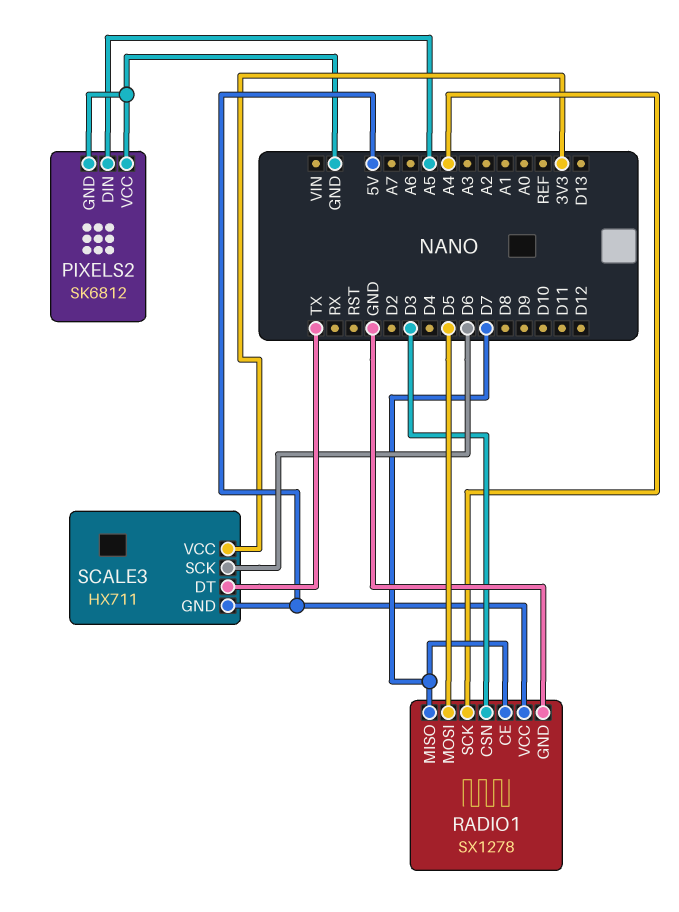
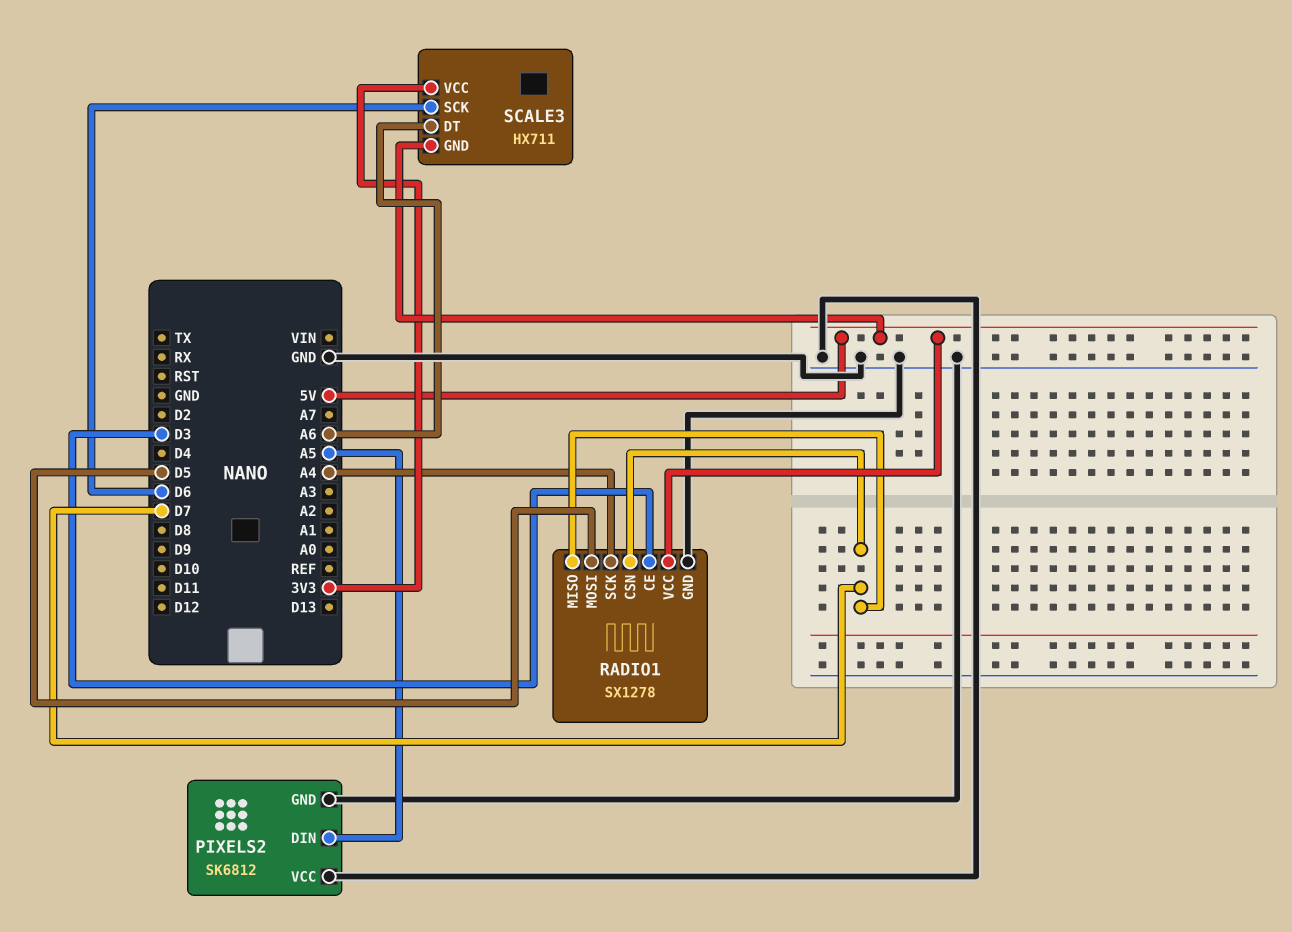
RADIO1 pin CE: D7 -> D3
RADIO1 pin CSN: D3 -> D7
SCALE3 pin DT: TX -> A6

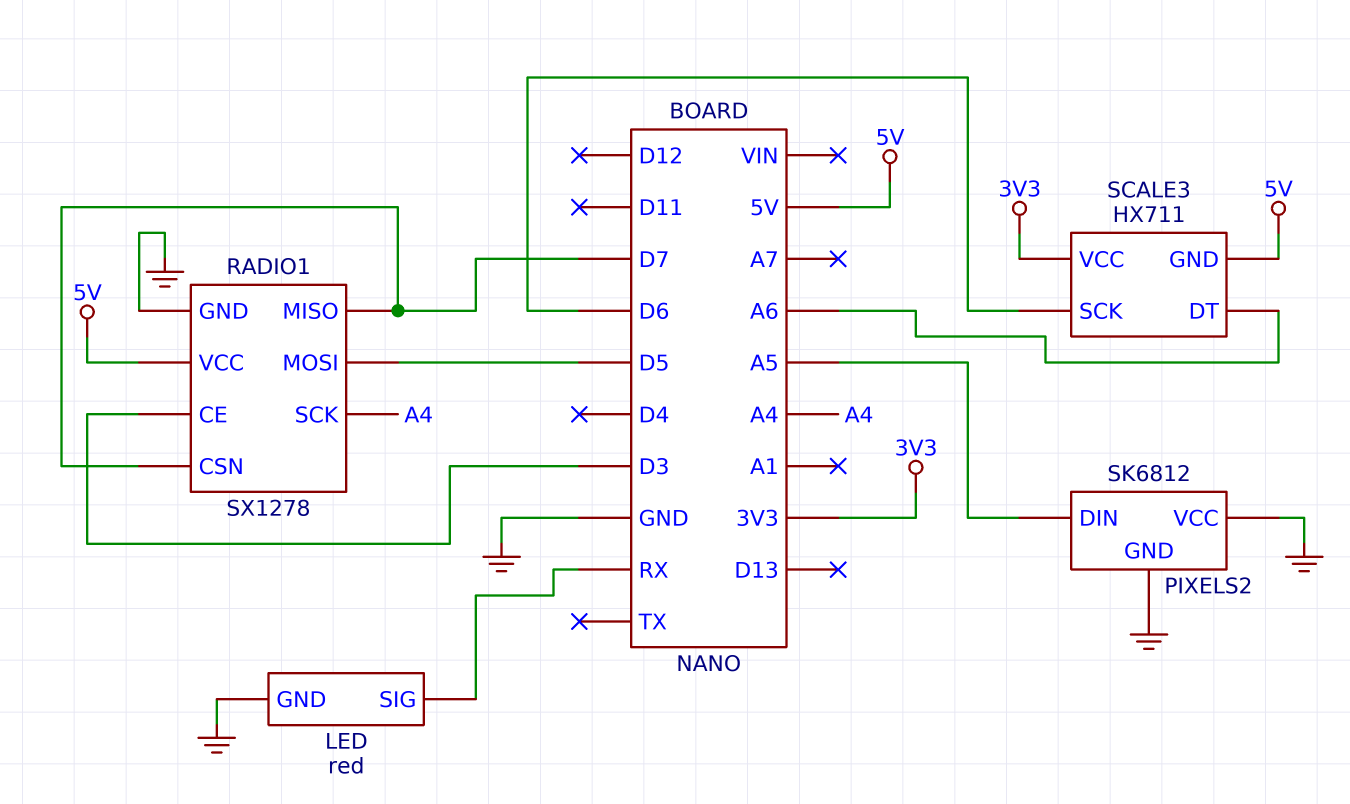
LED: none -> red
LED pin GND: none -> GND
LED pin SIG: none -> RX

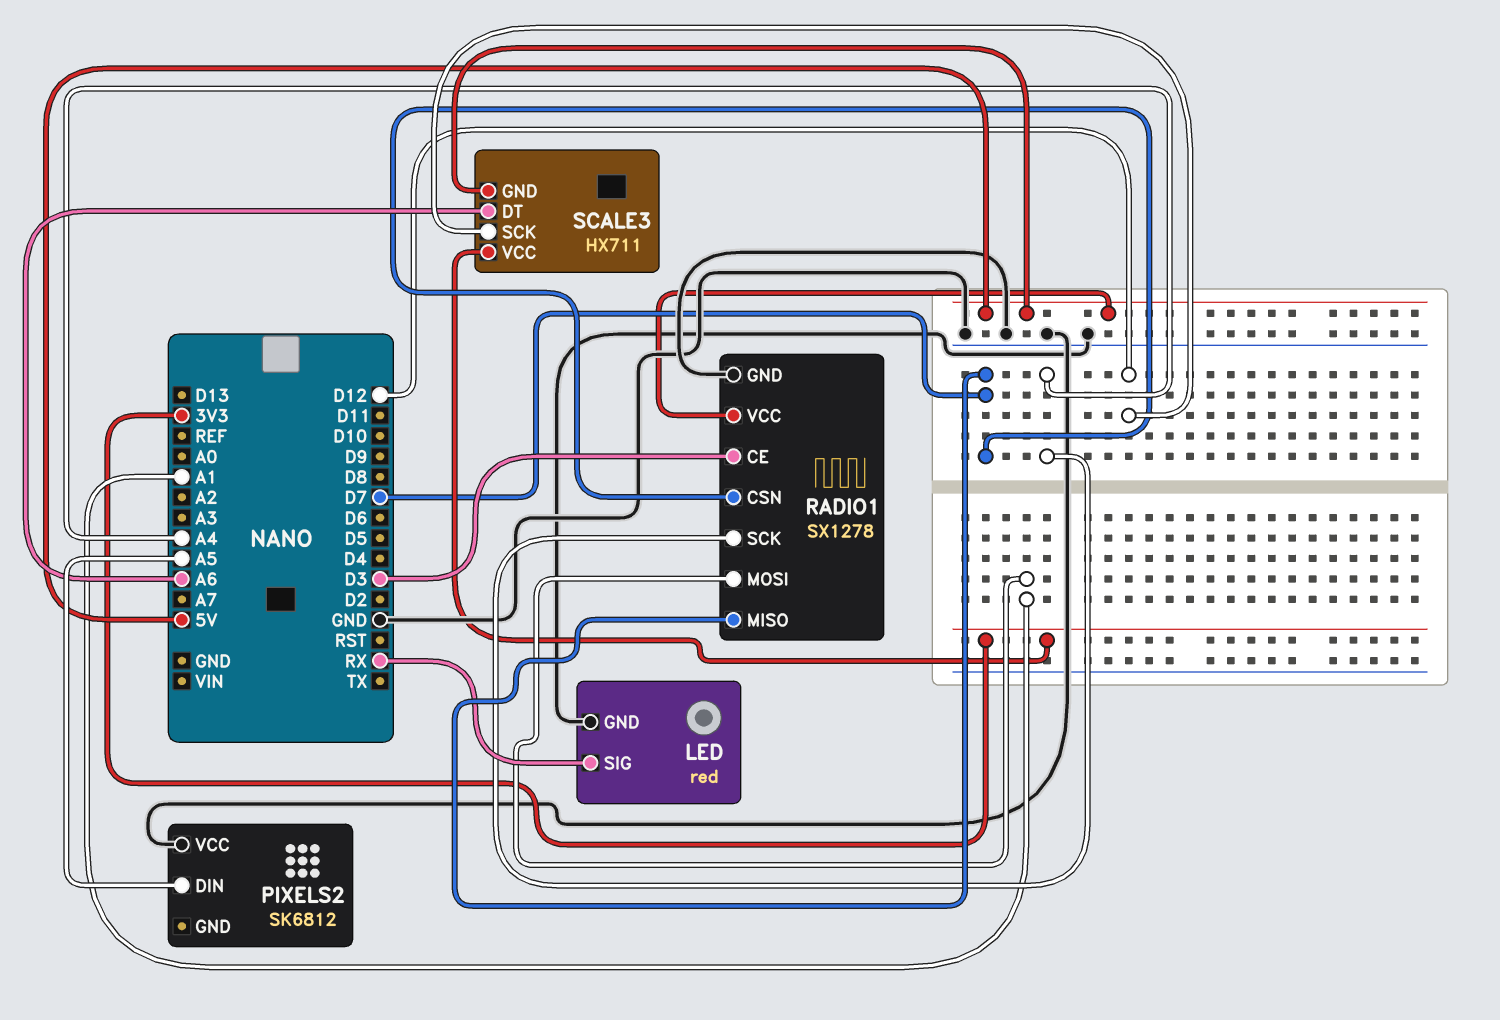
PIXELS2 pin GND: GND -> none
RADIO1 pin MOSI: D5 -> A1
SCALE3 pin SCK: D6 -> D12

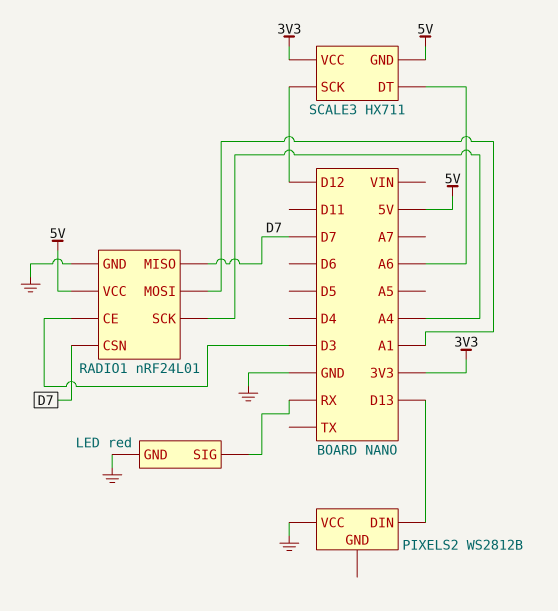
PIXELS2: SK6812 -> WS2812B
PIXELS2 pin DIN: A5 -> D13
RADIO1: SX1278 -> nRF24L01

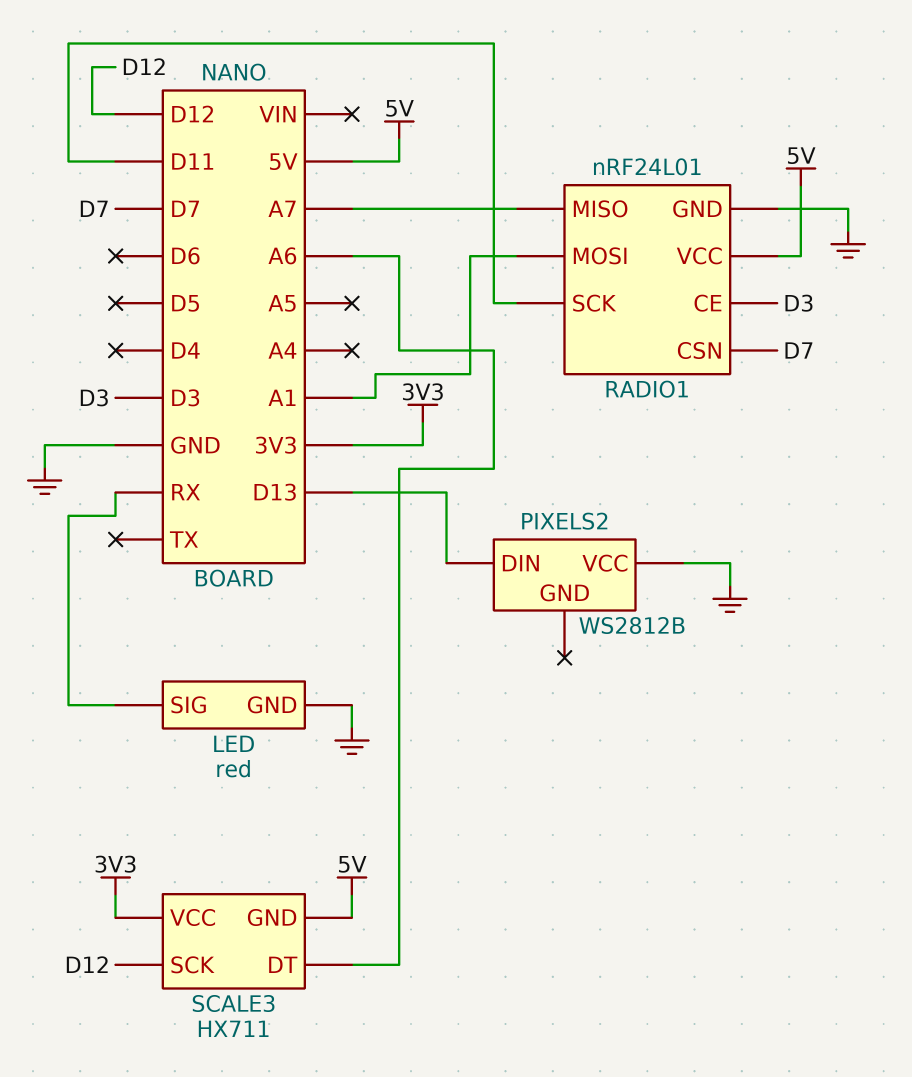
RADIO1 pin MISO: D7 -> A7
RADIO1 pin SCK: A4 -> D11

